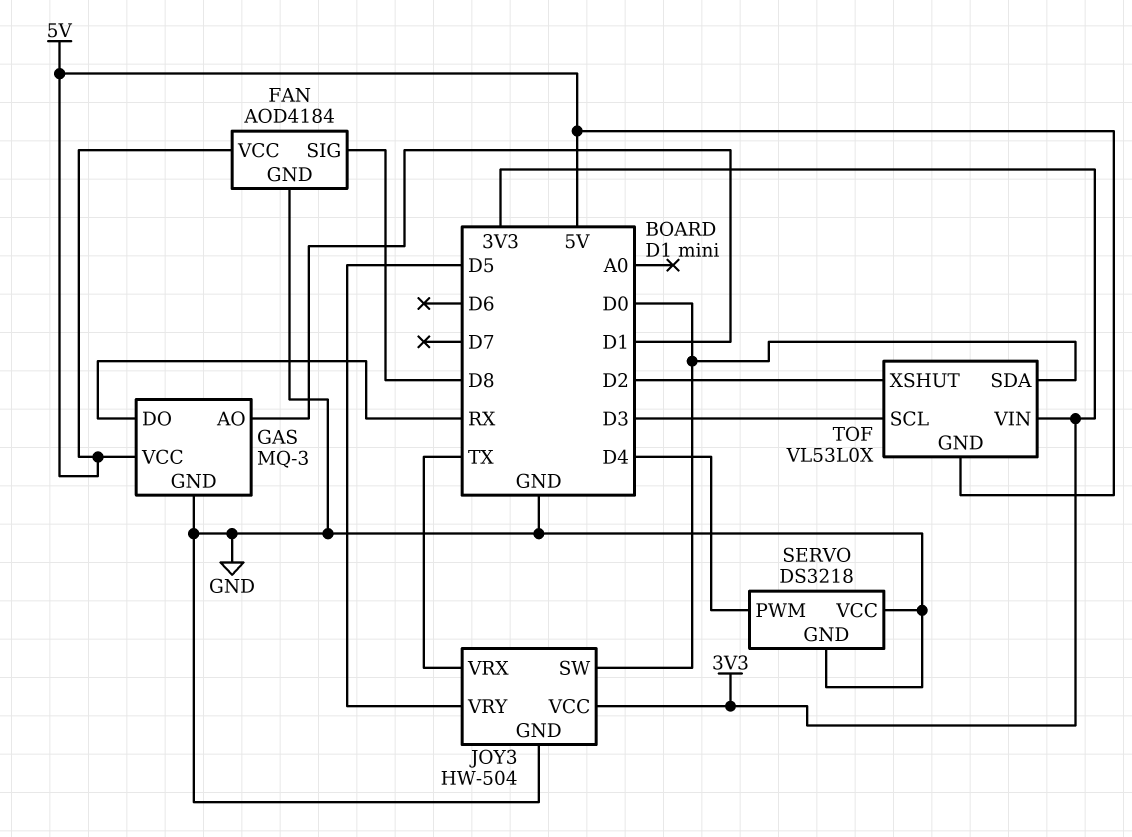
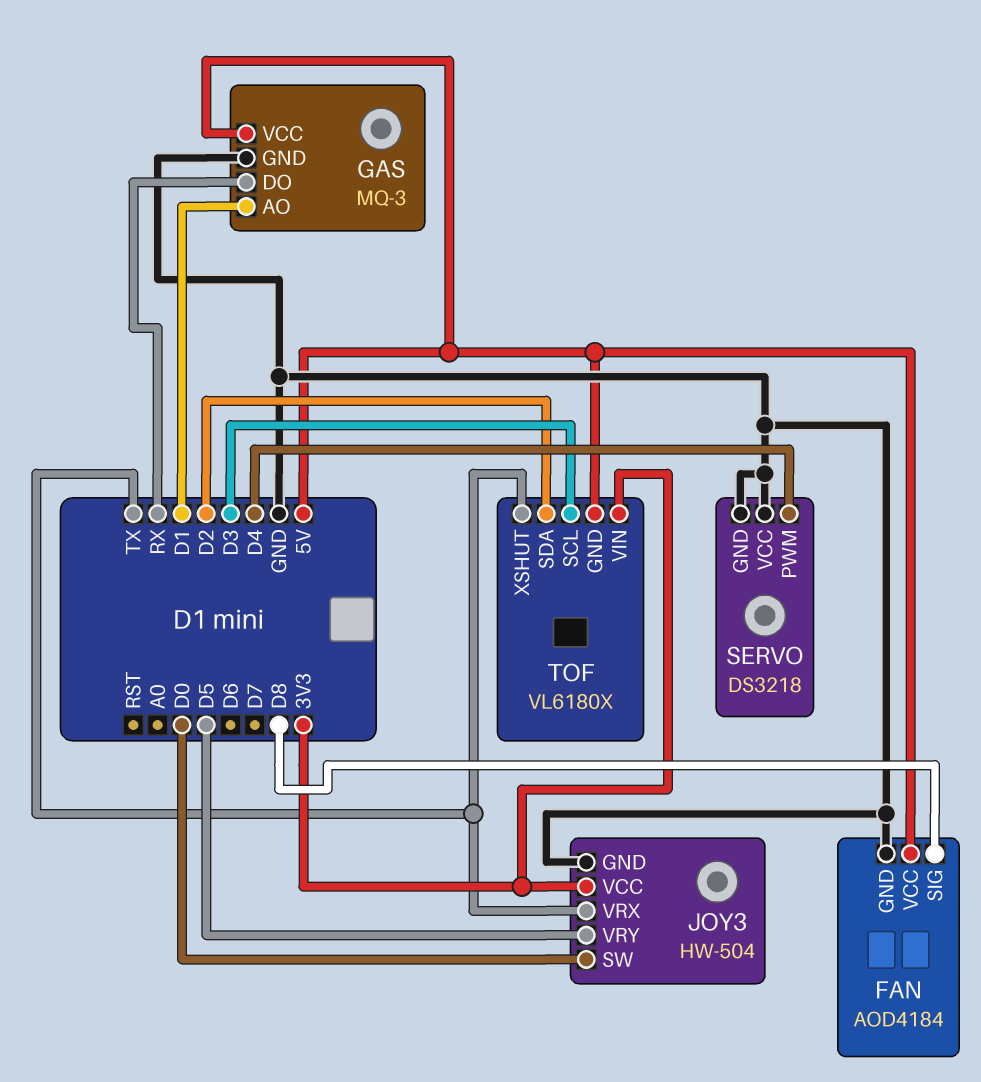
TOF: VL53L0X -> VL6180X
TOF pin SDA: D0 -> D2
TOF pin XSHUT: D2 -> TX

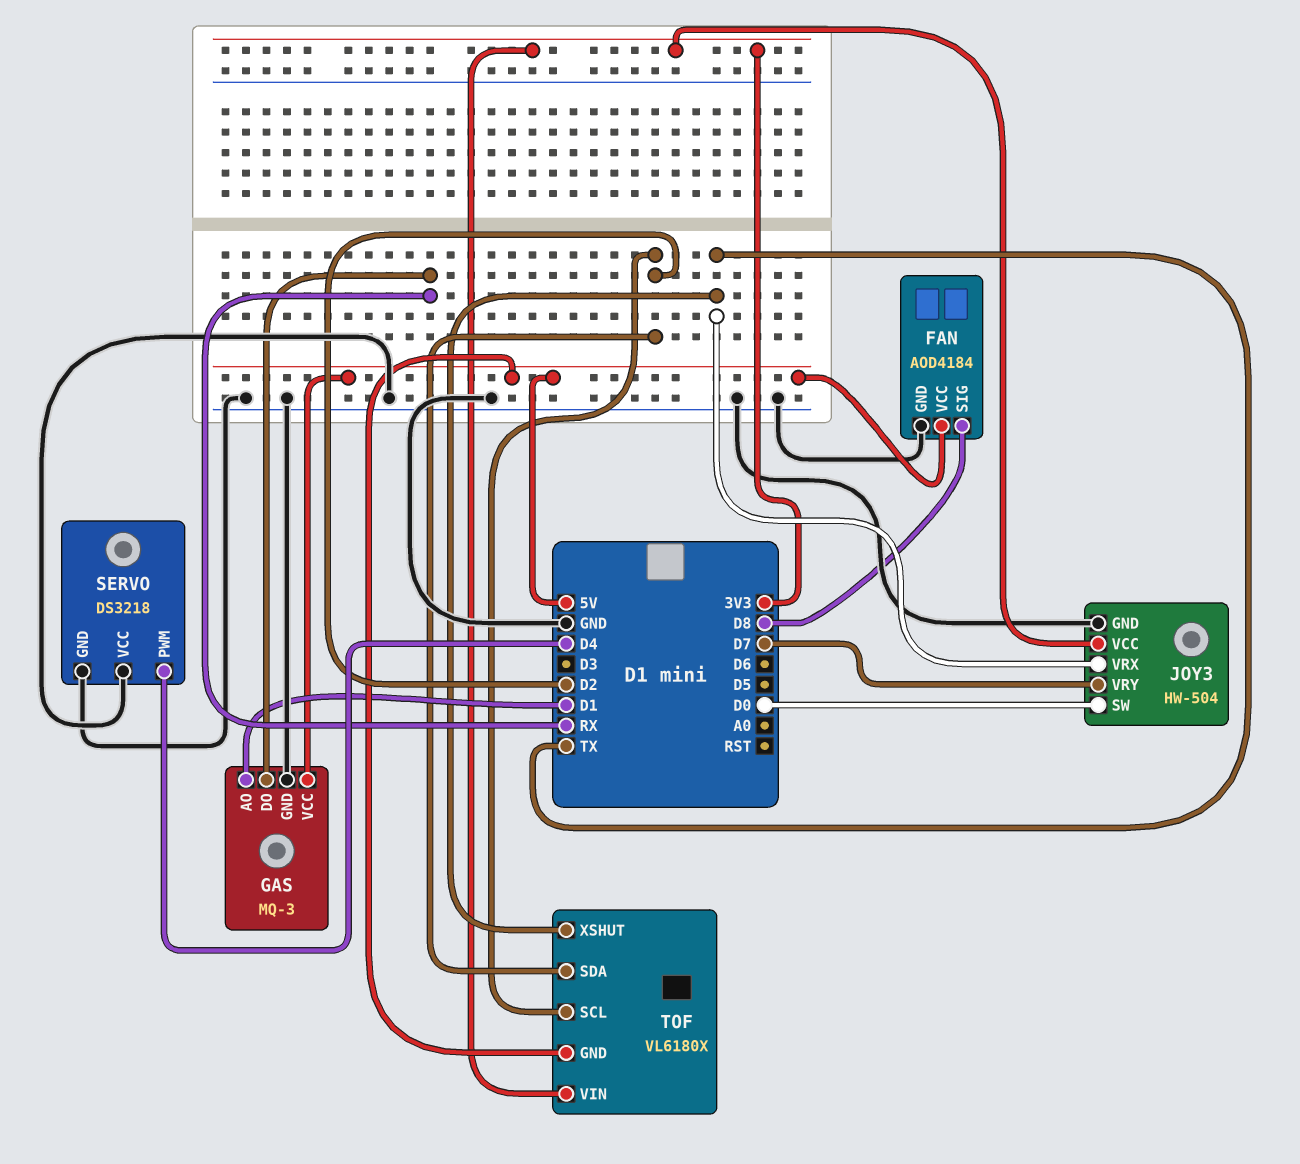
JOY3 pin VRY: D5 -> D7
TOF pin SCL: D3 -> D2

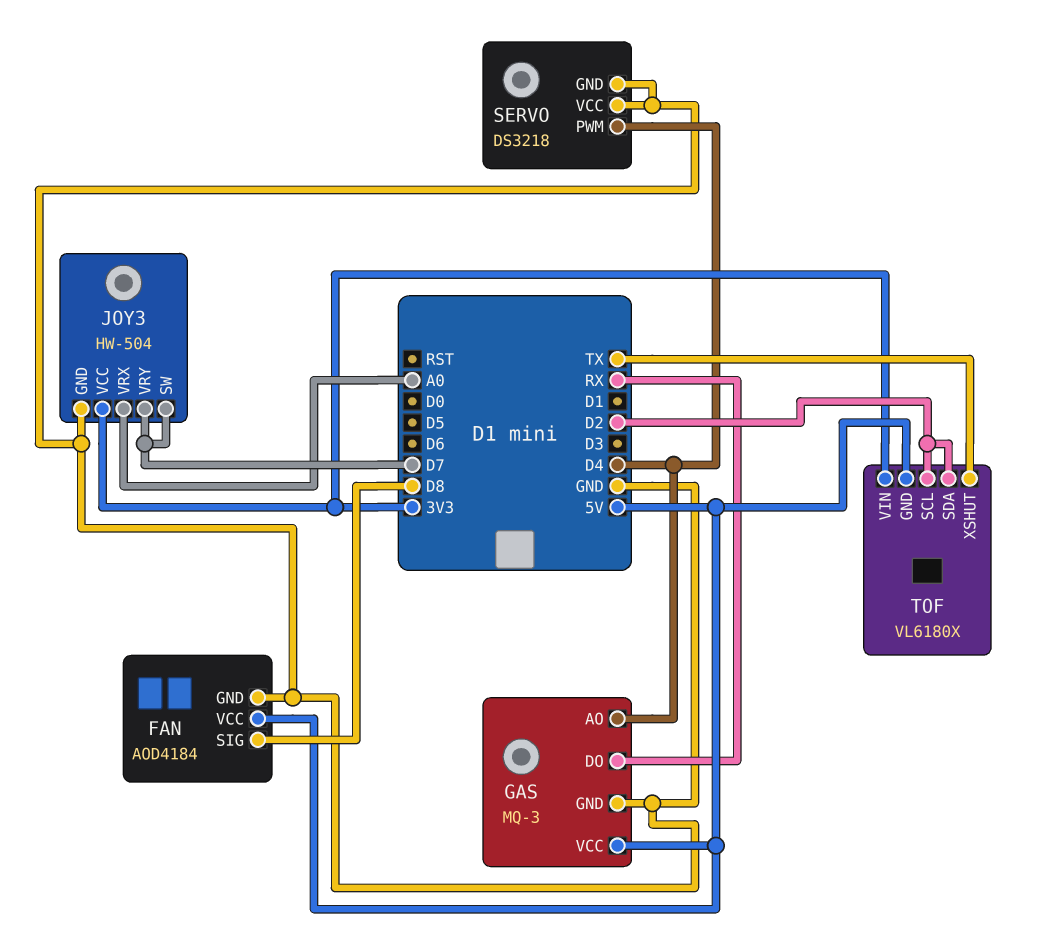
GAS pin AO: D1 -> D4
JOY3 pin SW: D0 -> D7
JOY3 pin VRX: TX -> A0

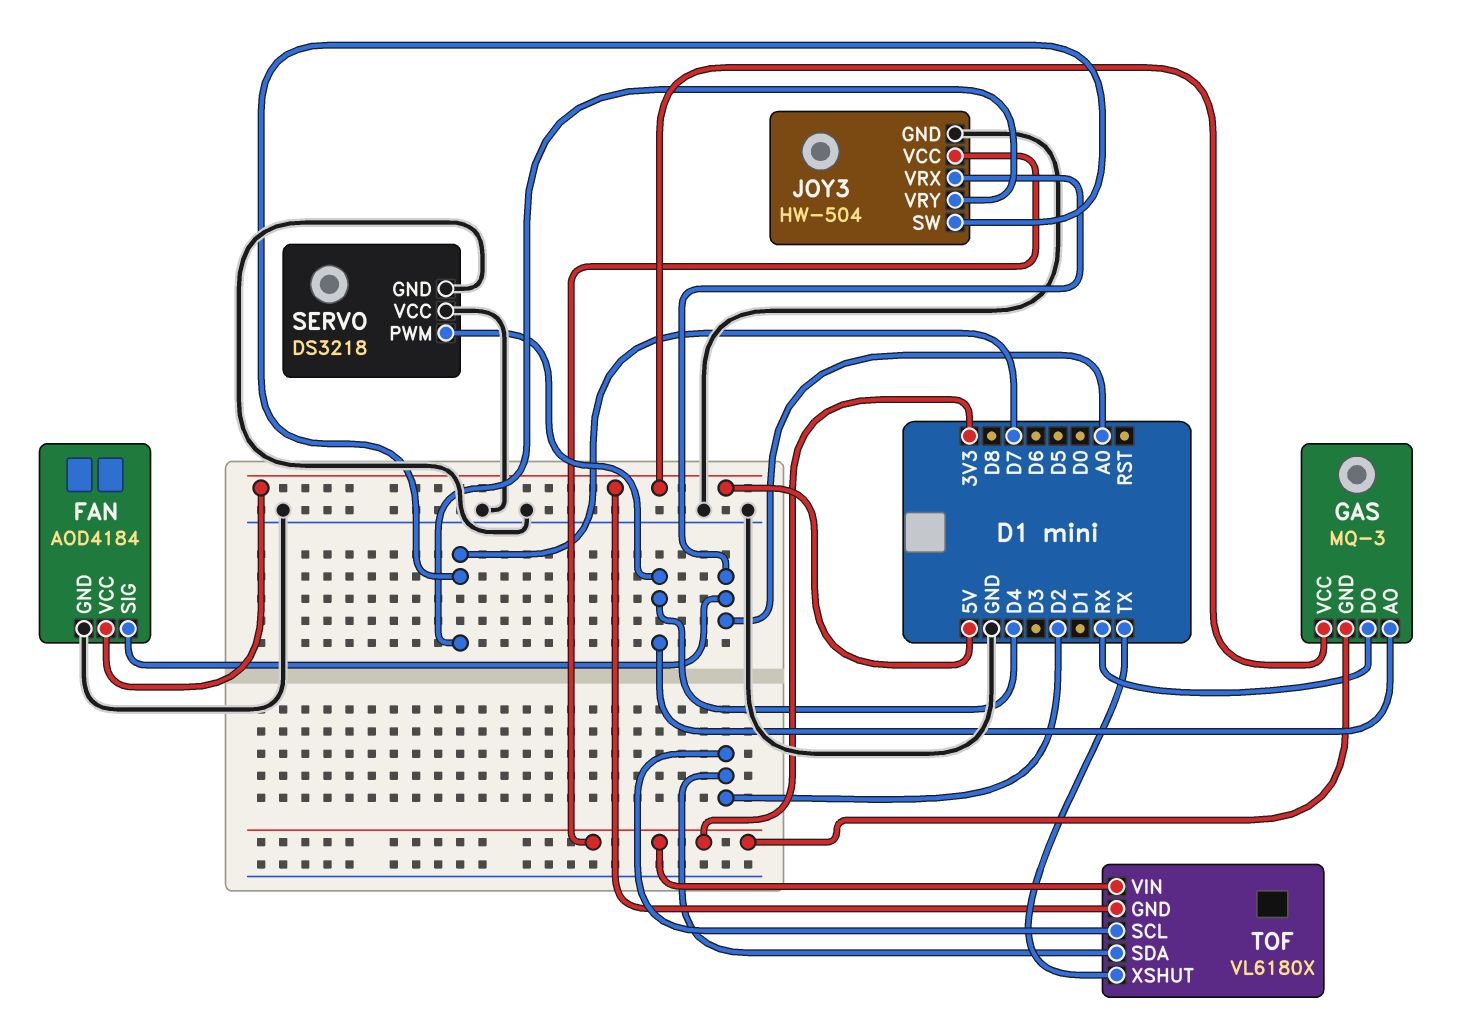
FAN pin SIG: D8 -> A0
GAS pin GND: GND -> 3V3

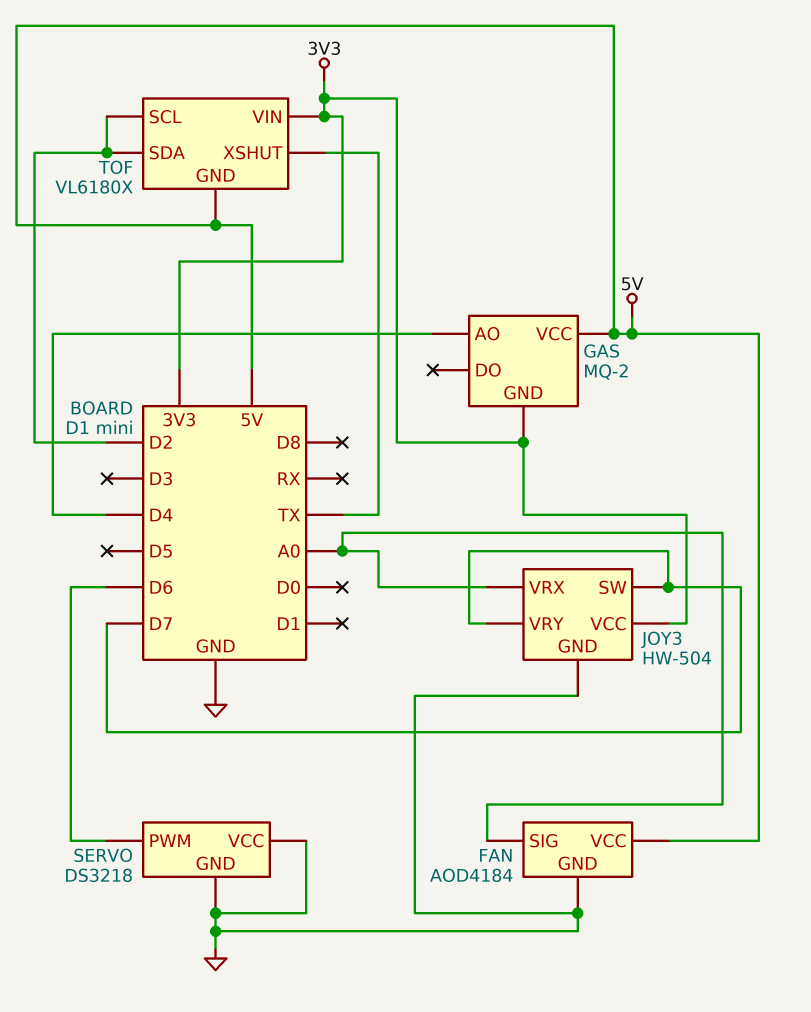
GAS: MQ-3 -> MQ-2
GAS pin DO: RX -> none
SERVO pin PWM: D4 -> D6

